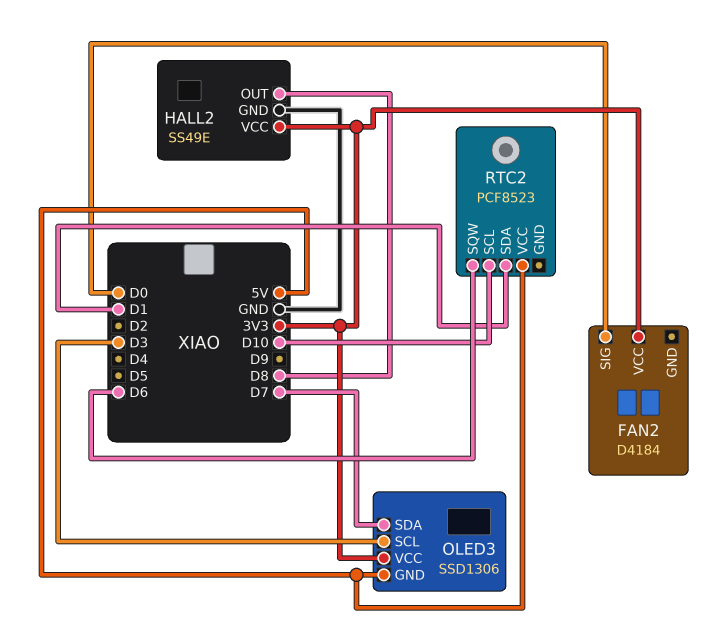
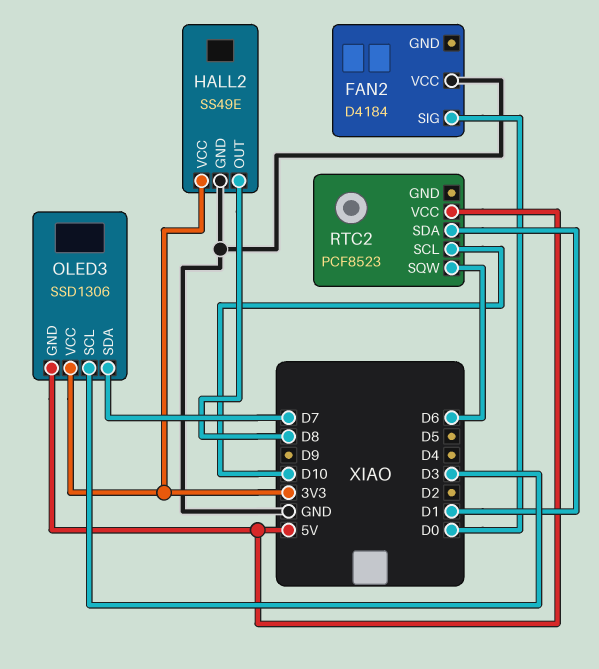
FAN2 pin VCC: 3V3 -> GND

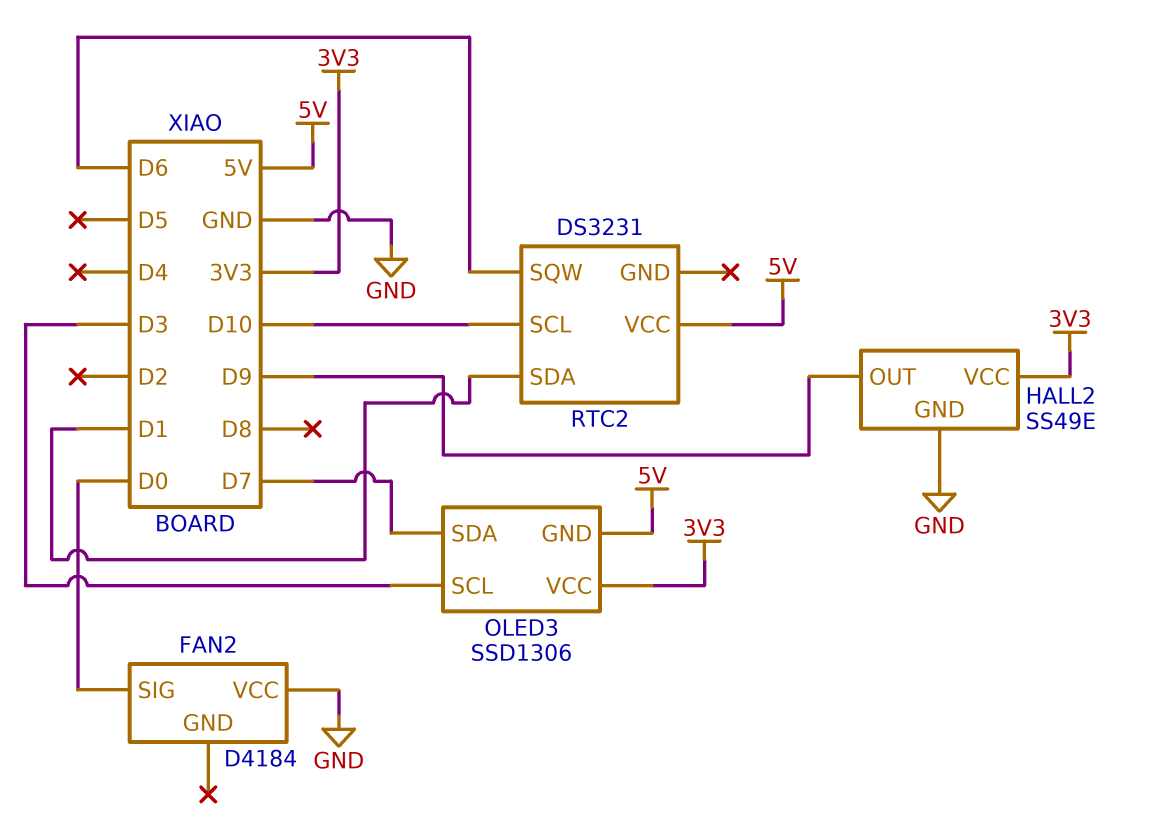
HALL2 pin OUT: D8 -> D9
RTC2: PCF8523 -> DS3231

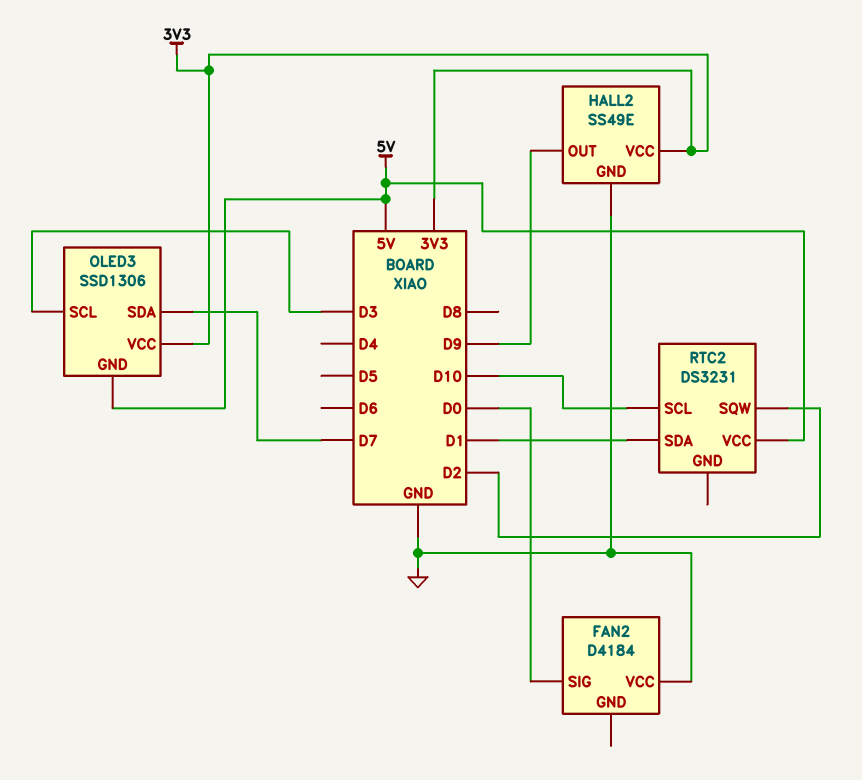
RTC2 pin SQW: D6 -> D2

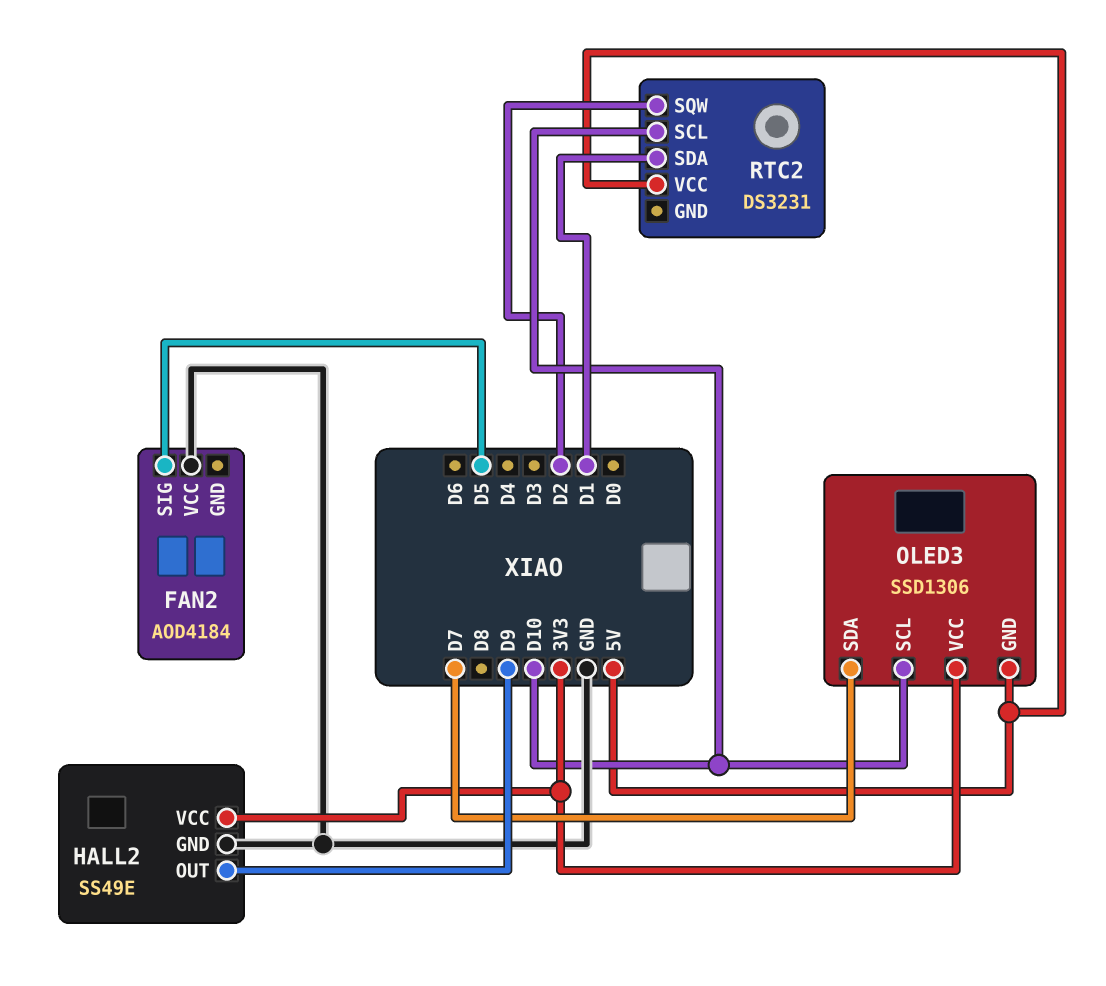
FAN2: D4184 -> AOD4184
FAN2 pin SIG: D0 -> D5
OLED3 pin SCL: D3 -> D10

